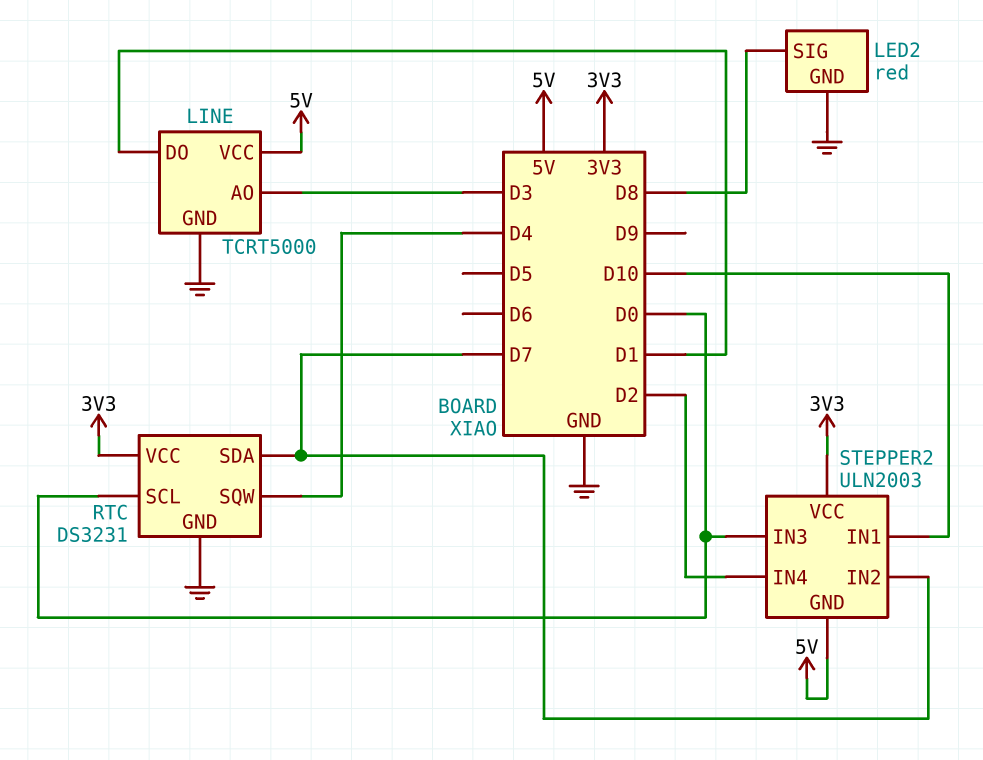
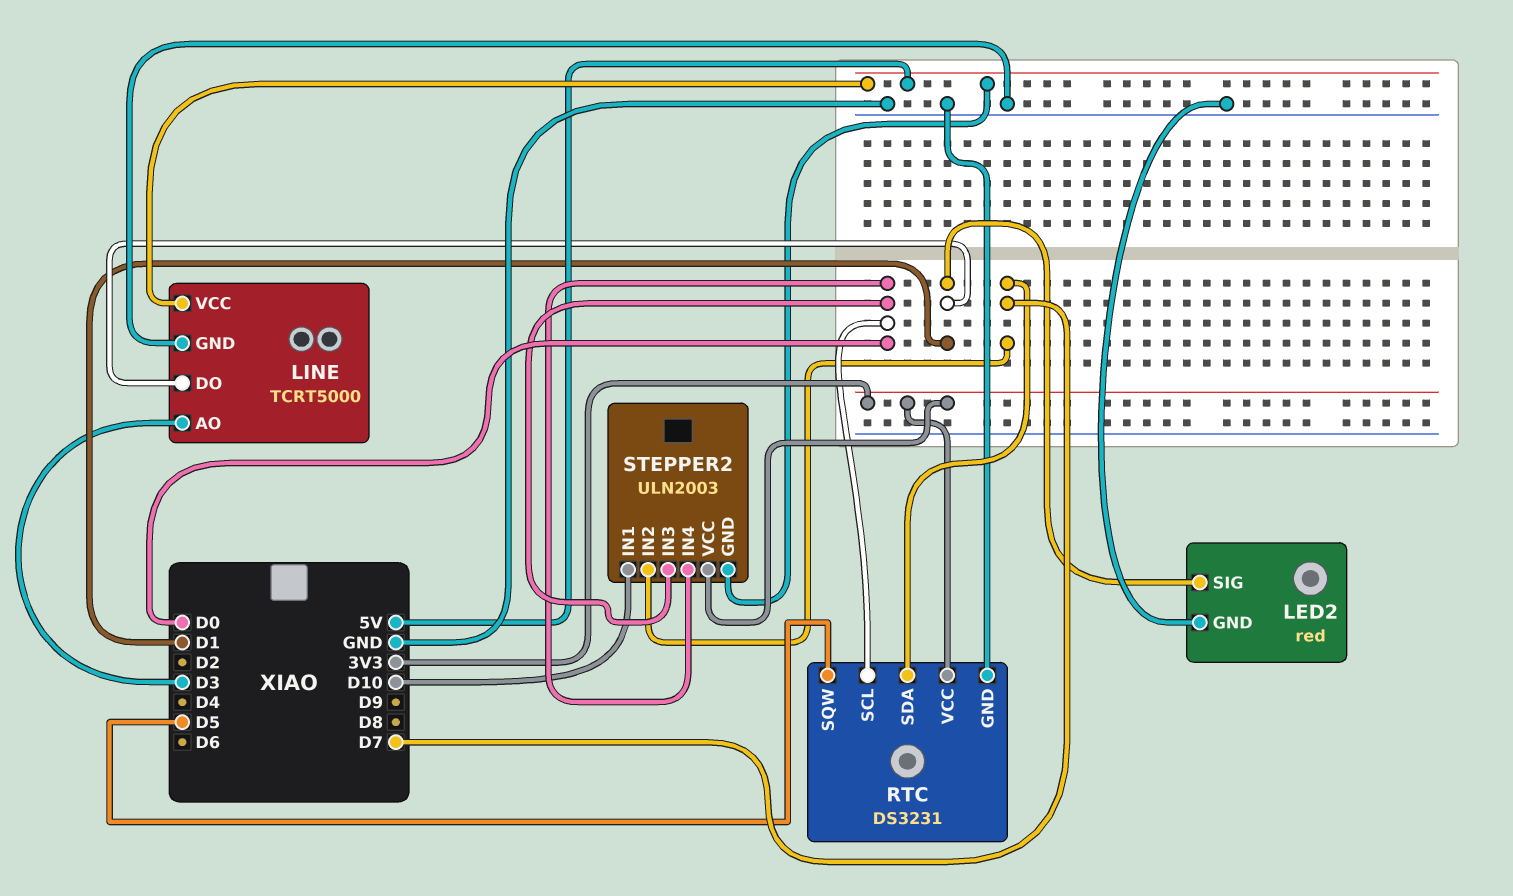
LED2 pin SIG: D8 -> D1
RTC pin SQW: D4 -> D5
STEPPER2 pin IN4: D2 -> D0

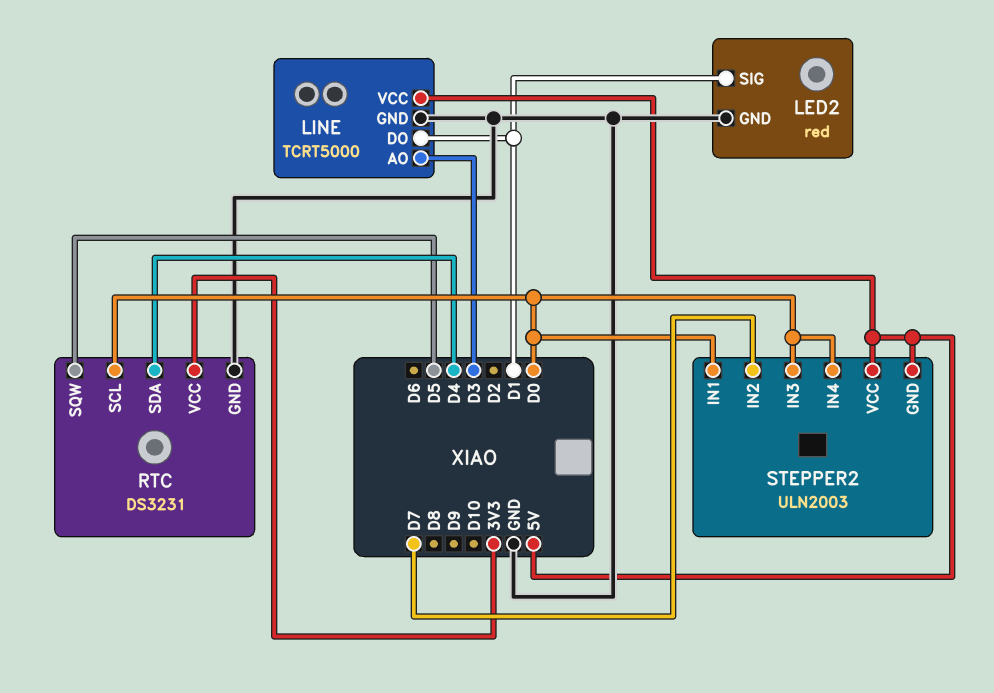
RTC pin SDA: D7 -> D4
STEPPER2 pin IN1: D10 -> D0
STEPPER2 pin VCC: 3V3 -> 5V

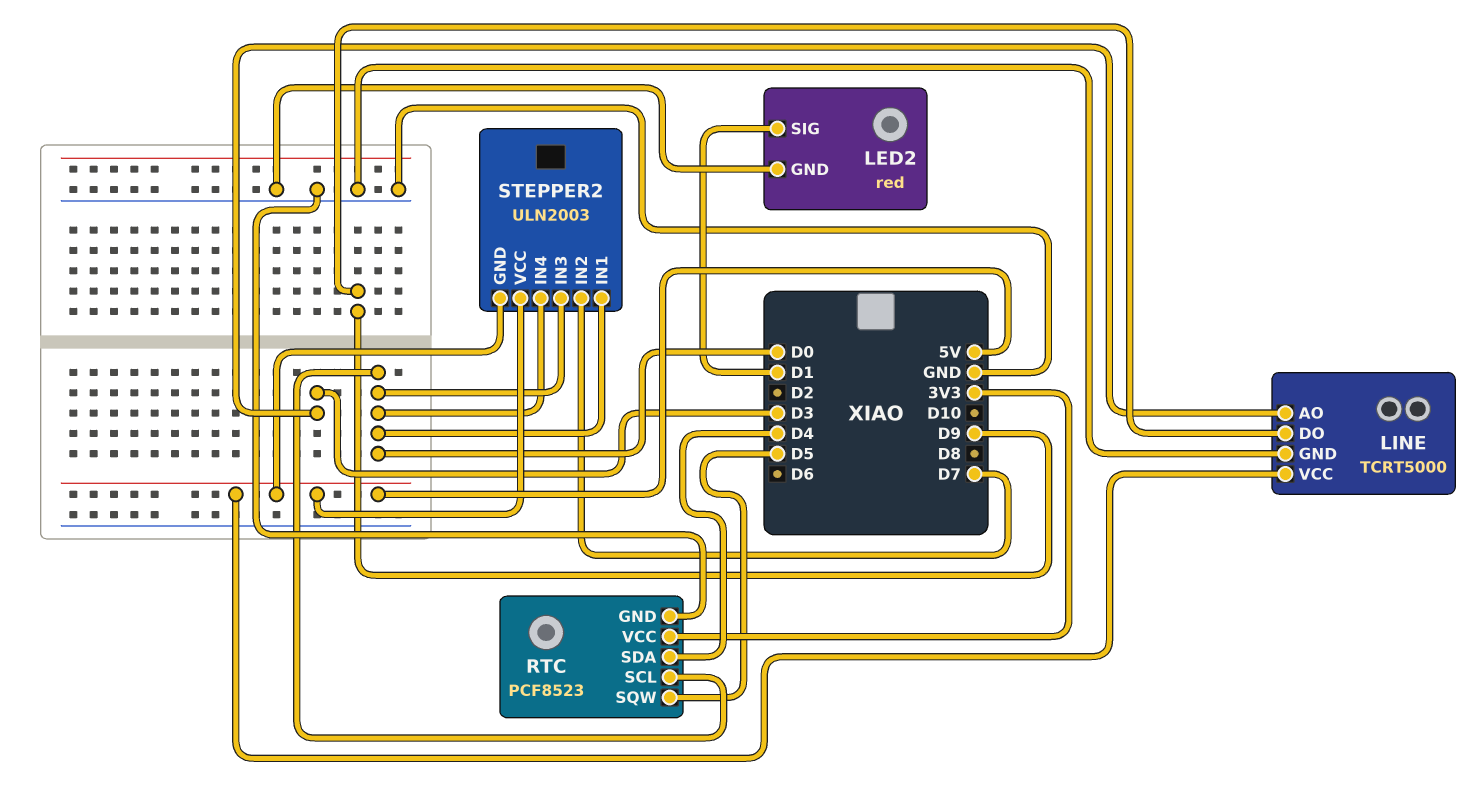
LINE pin DO: D1 -> D9
RTC: DS3231 -> PCF8523

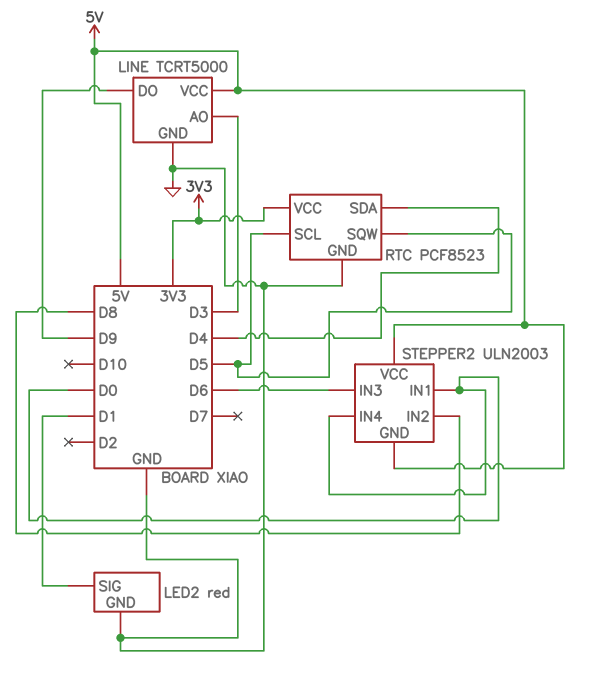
RTC pin SCL: D0 -> D5
STEPPER2 pin IN2: D7 -> D8
STEPPER2 pin IN3: D0 -> D6

